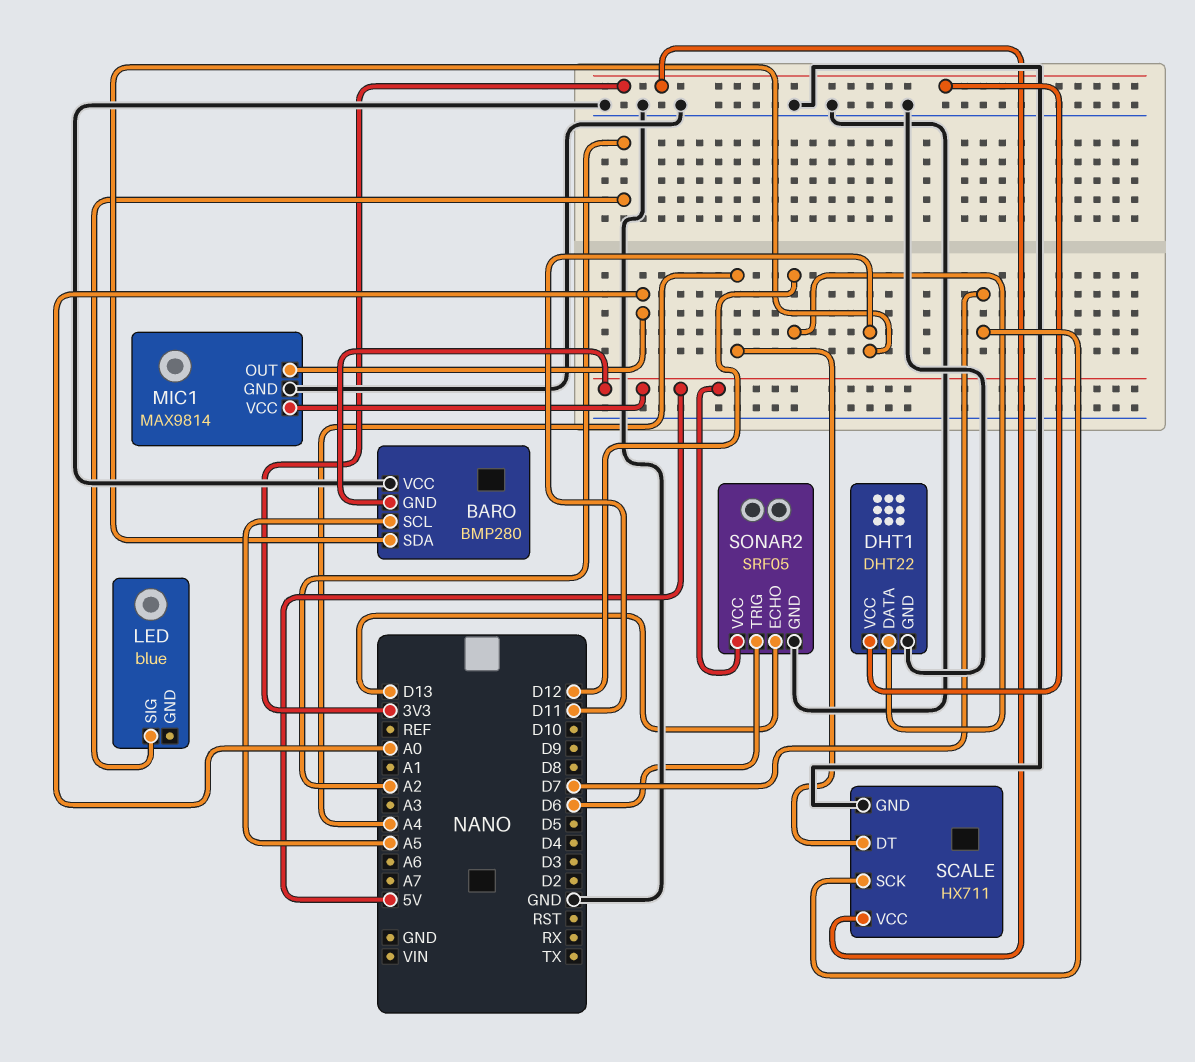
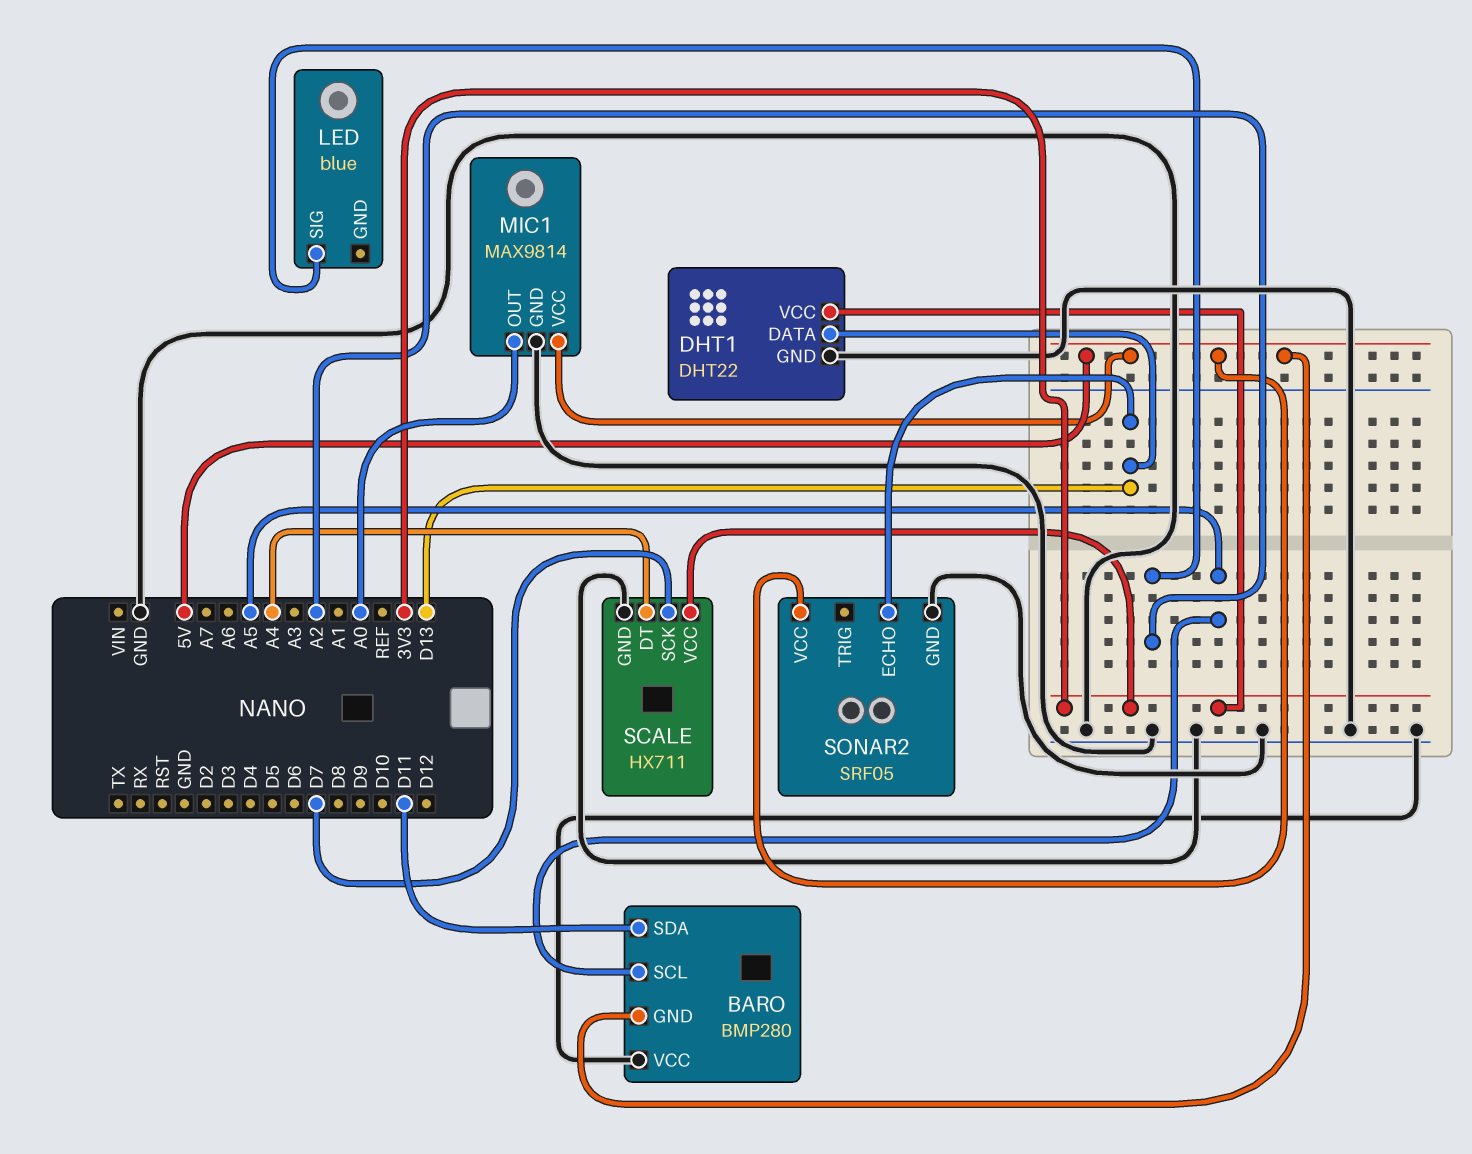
DHT1 pin DATA: D12 -> D13
SONAR2 pin TRIG: D6 -> none

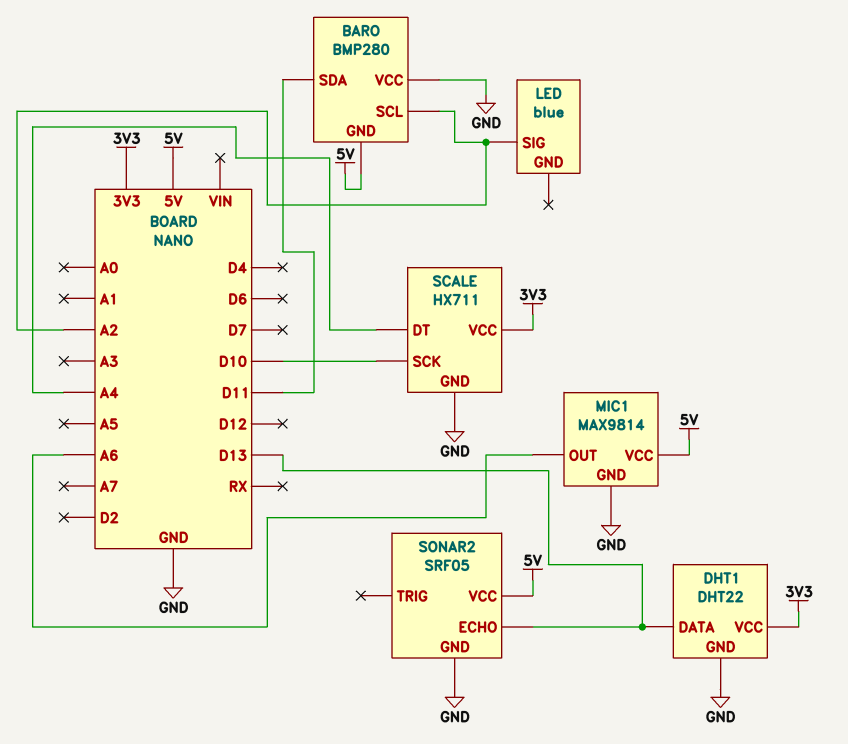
BARO pin SCL: A5 -> A2
MIC1 pin OUT: A0 -> A6
SCALE pin SCK: D7 -> D10

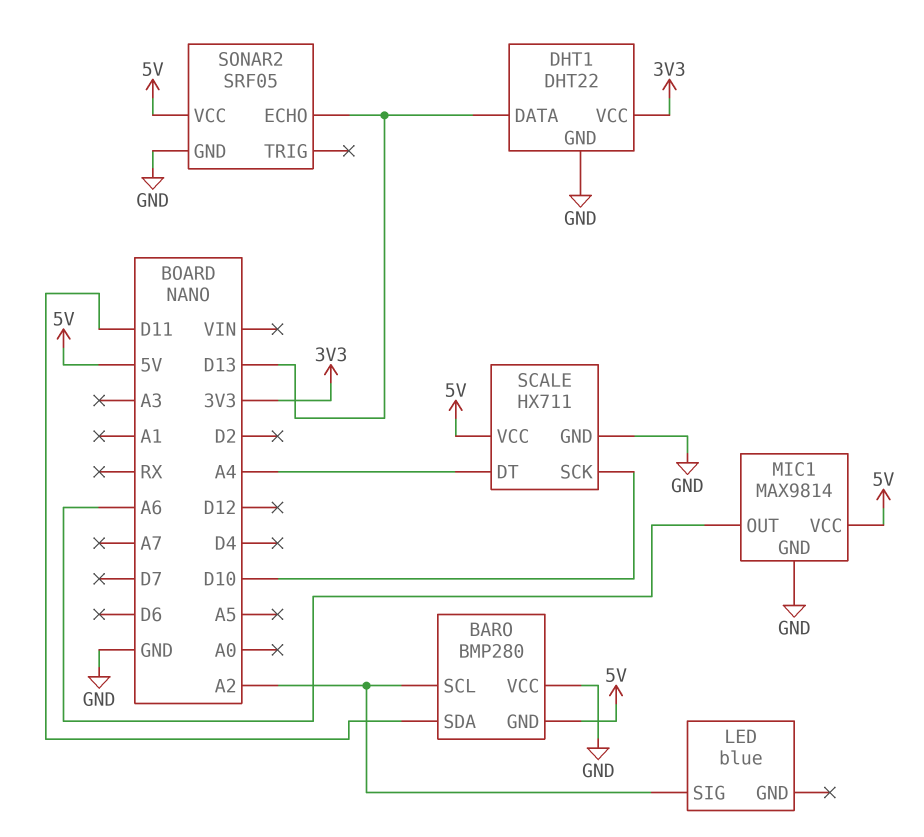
SCALE pin VCC: 3V3 -> 5V

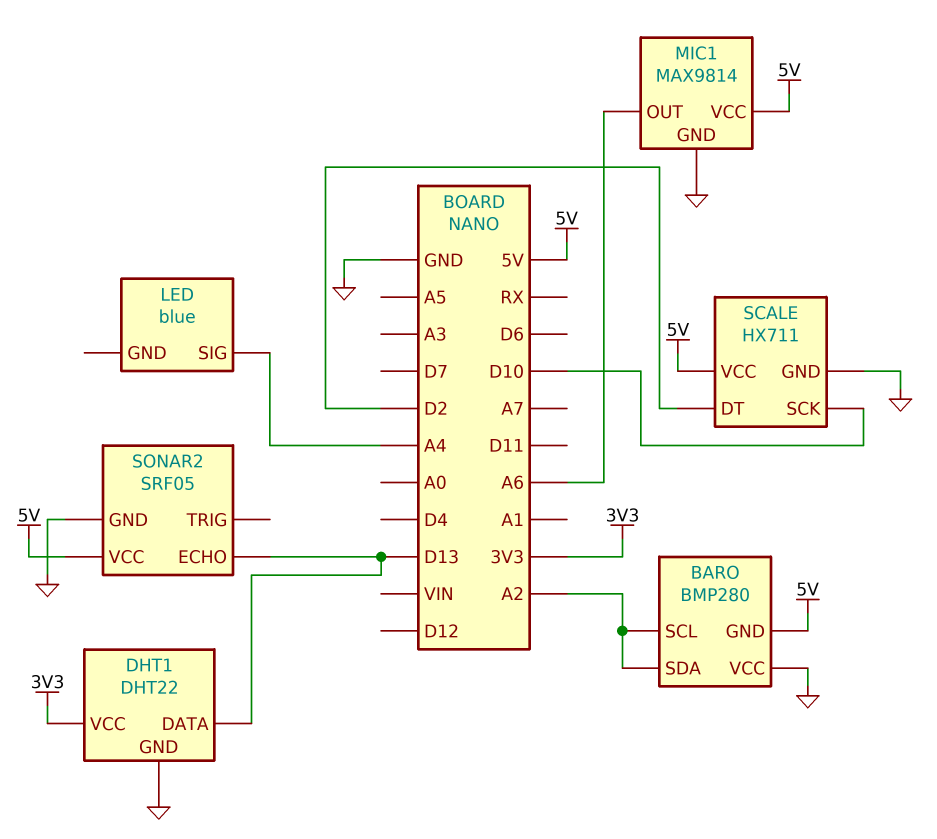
BARO pin SDA: D11 -> A2
LED pin SIG: A2 -> A4
SCALE pin DT: A4 -> D2

